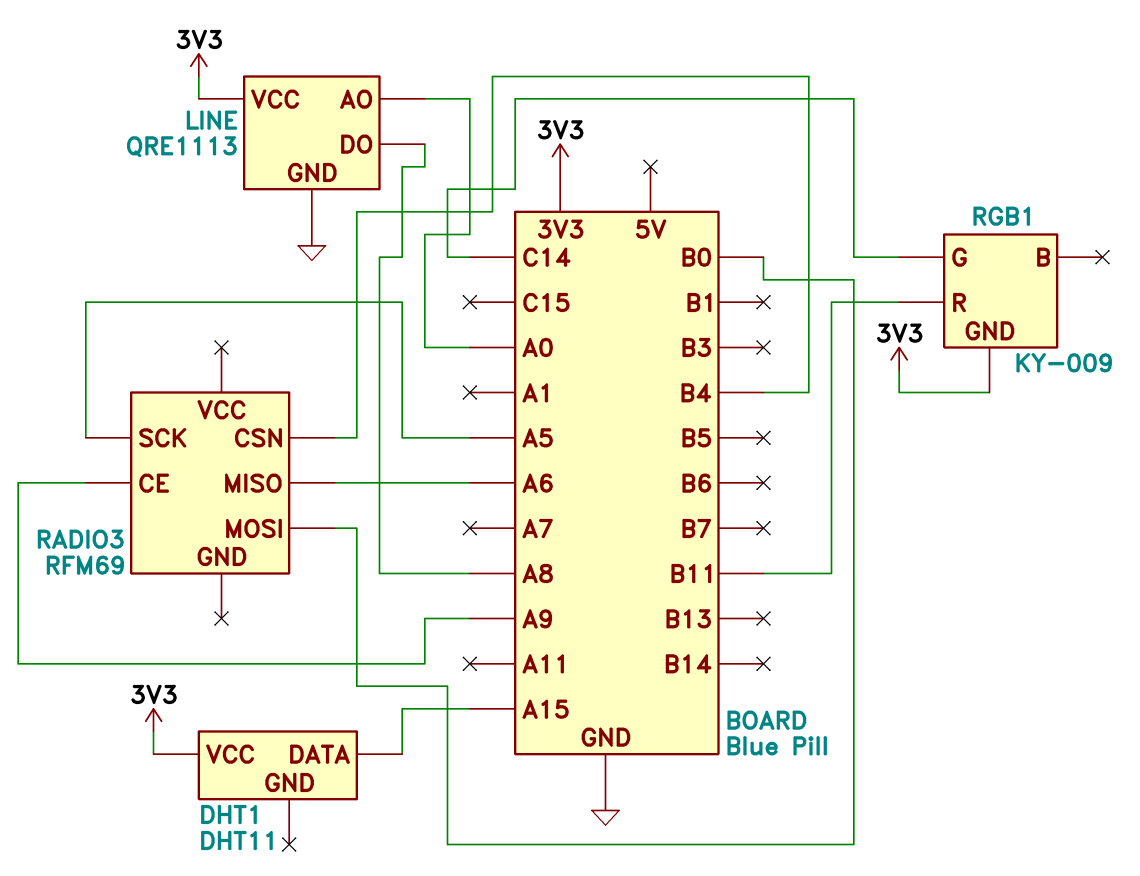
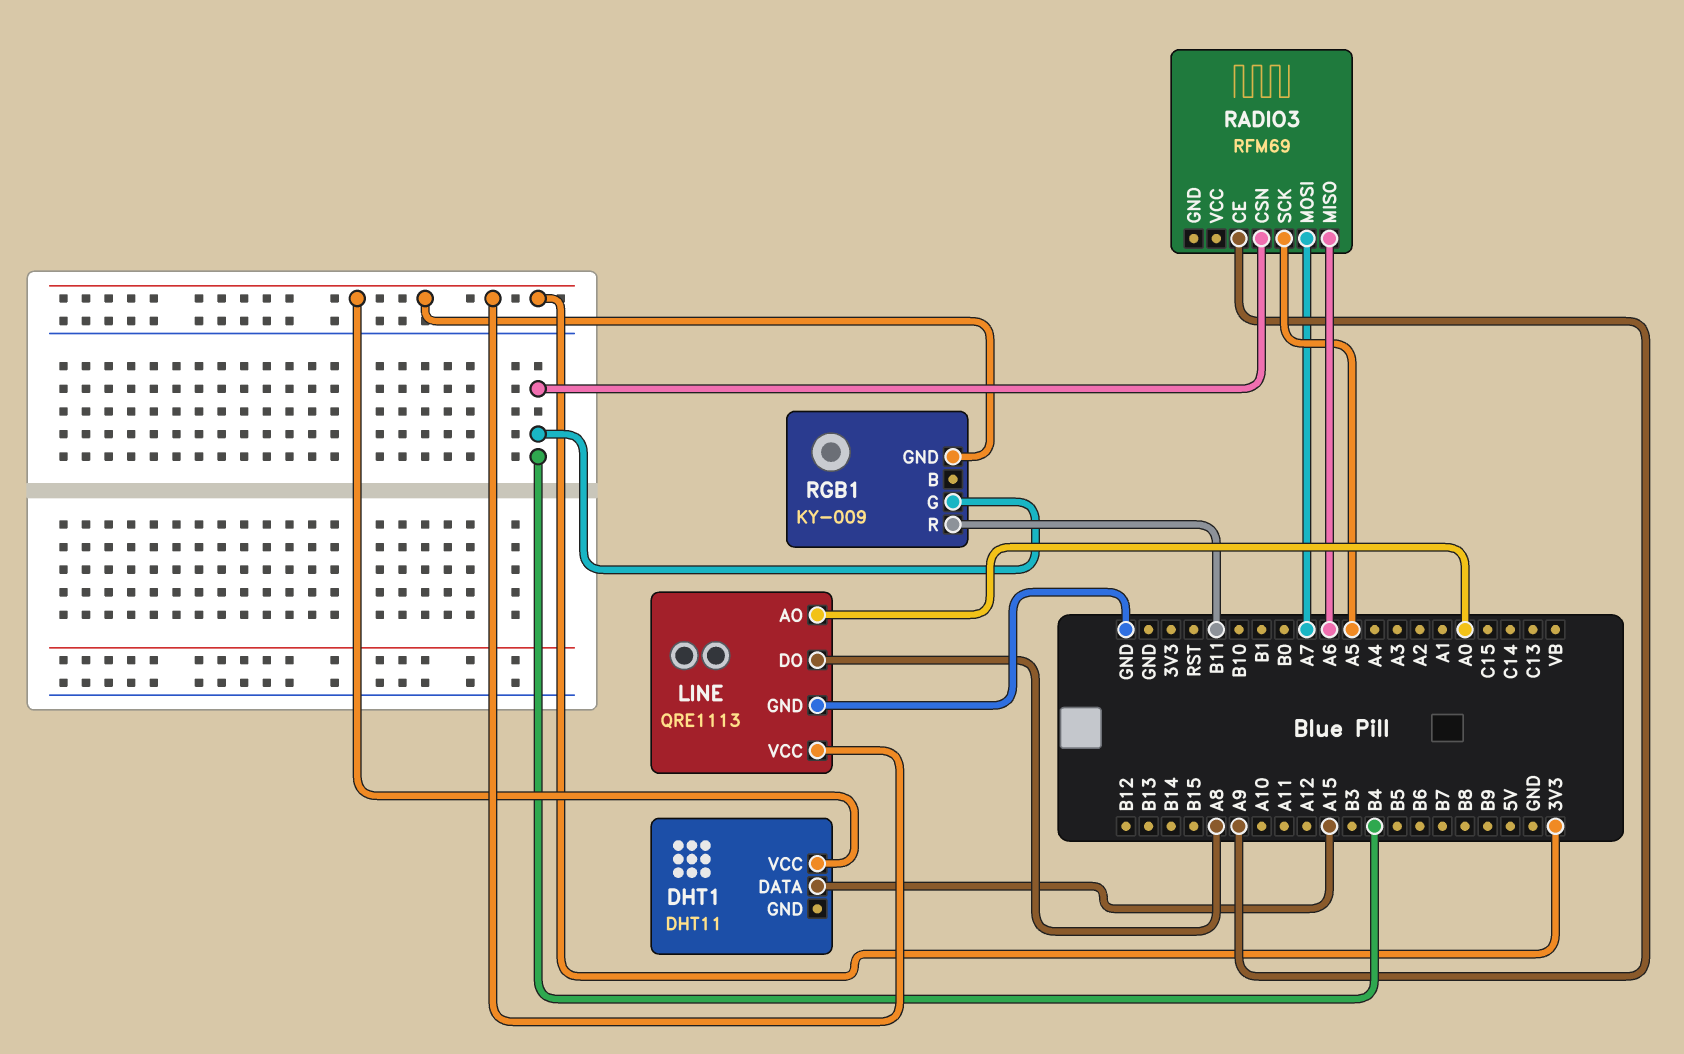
RADIO3 pin MOSI: B0 -> A7
RGB1 pin G: C14 -> B4

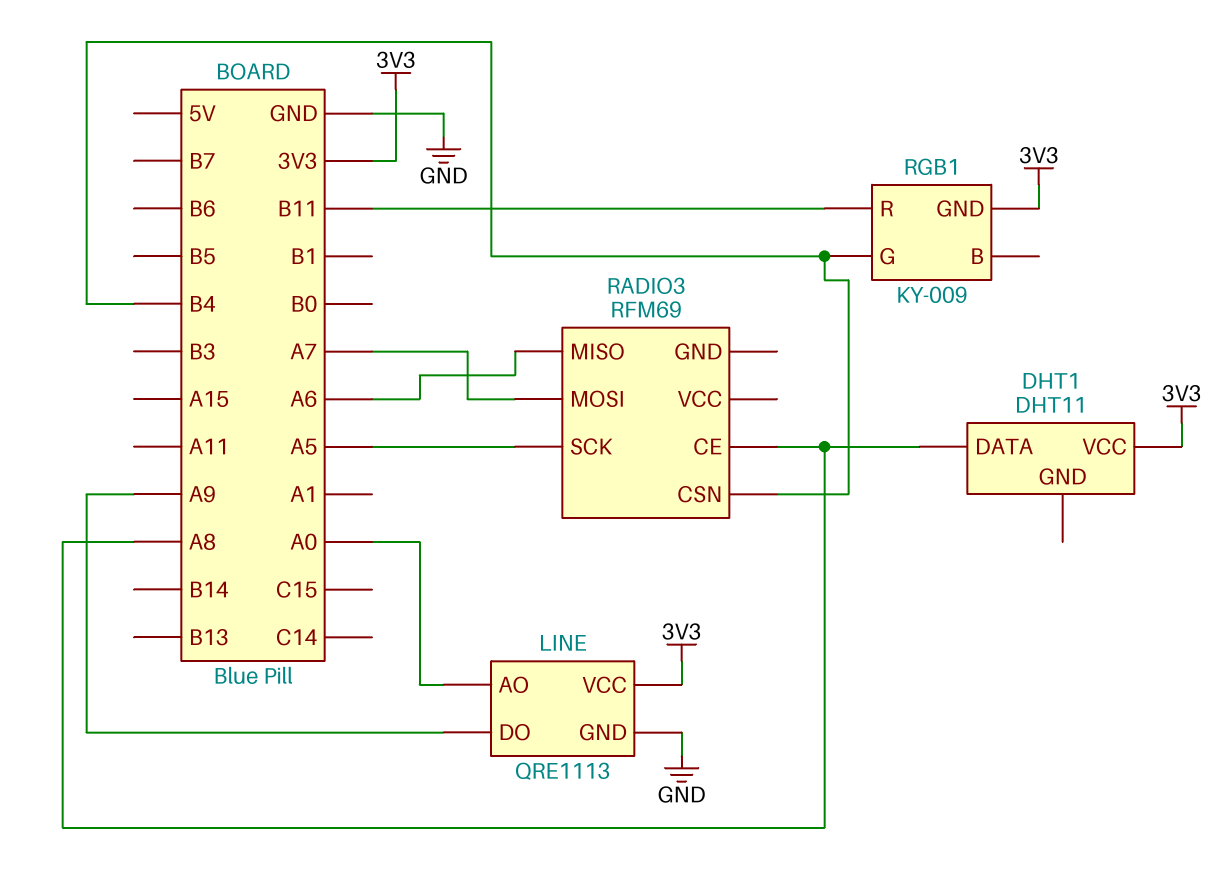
DHT1 pin DATA: A15 -> A8
LINE pin DO: A8 -> A9
RADIO3 pin CE: A9 -> A8

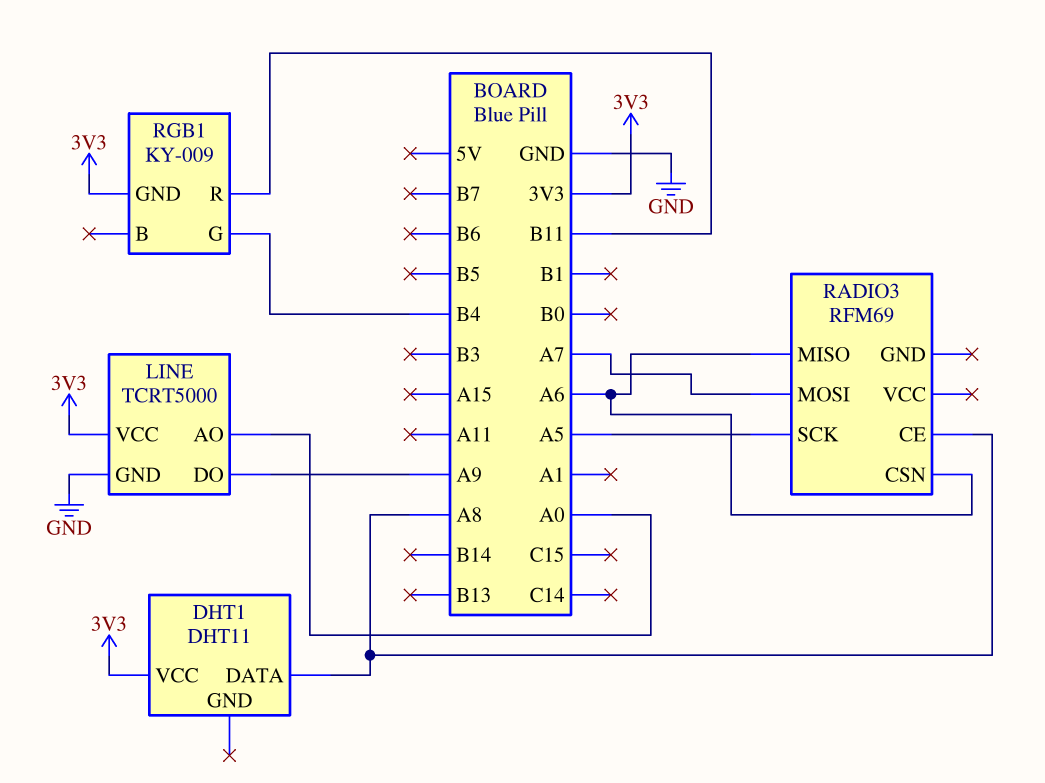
LINE: QRE1113 -> TCRT5000
RADIO3 pin CSN: B4 -> A6

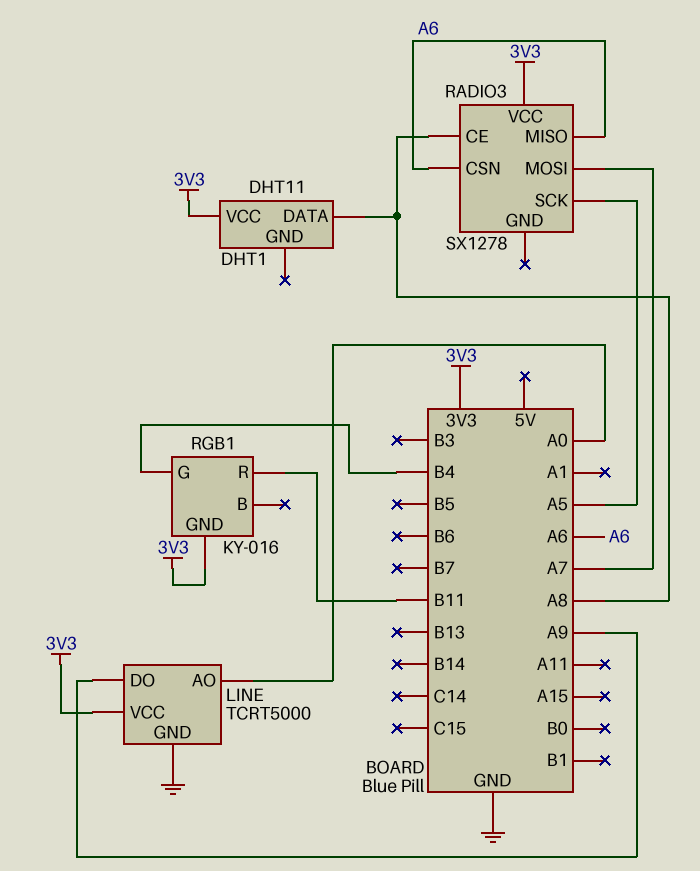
RADIO3: RFM69 -> SX1278
RADIO3 pin VCC: none -> 3V3
RGB1: KY-009 -> KY-016

